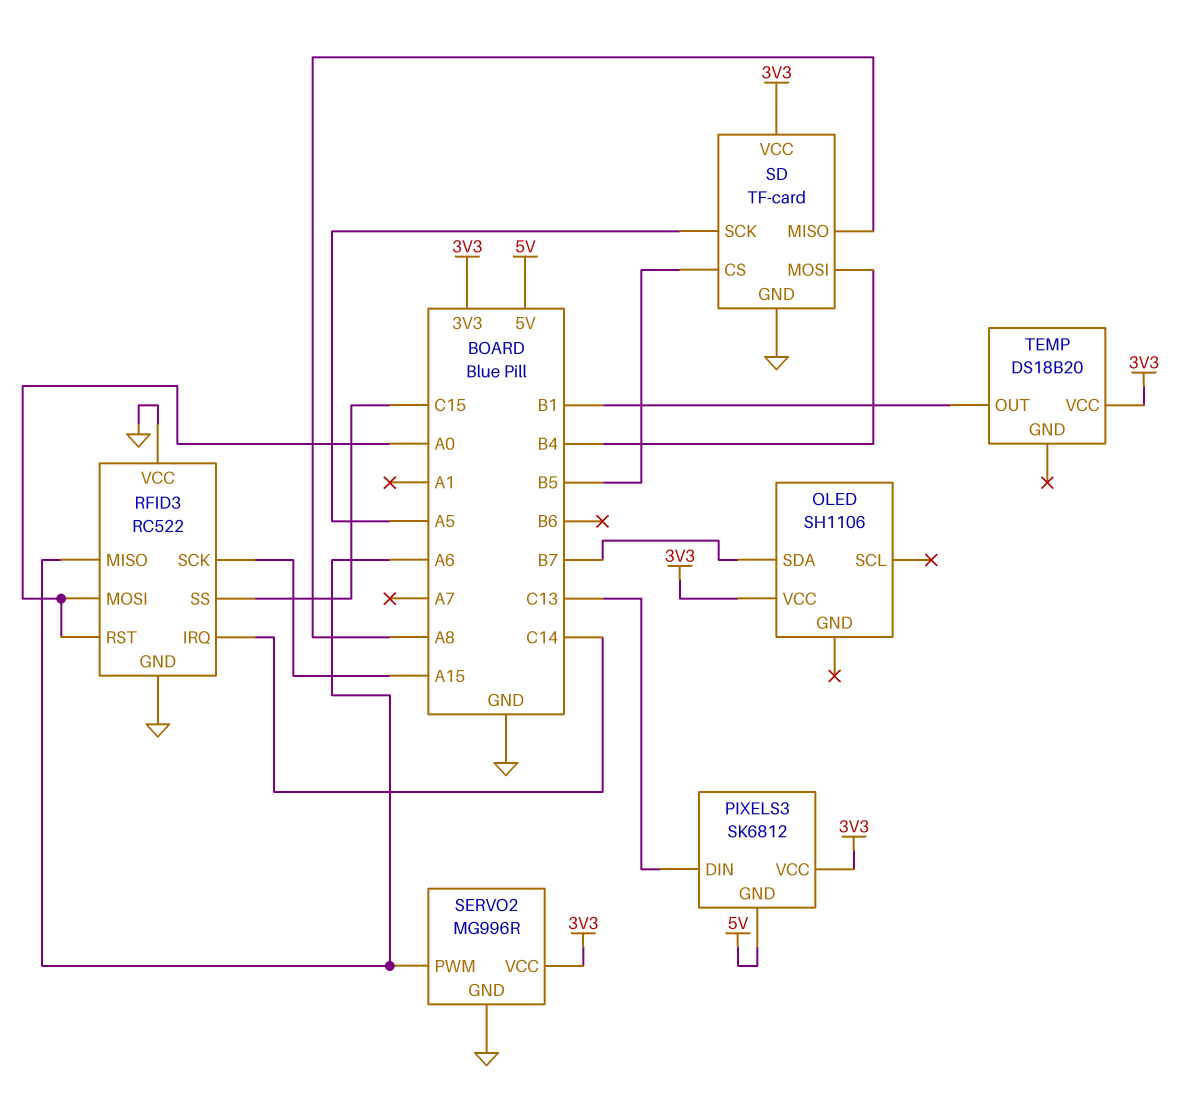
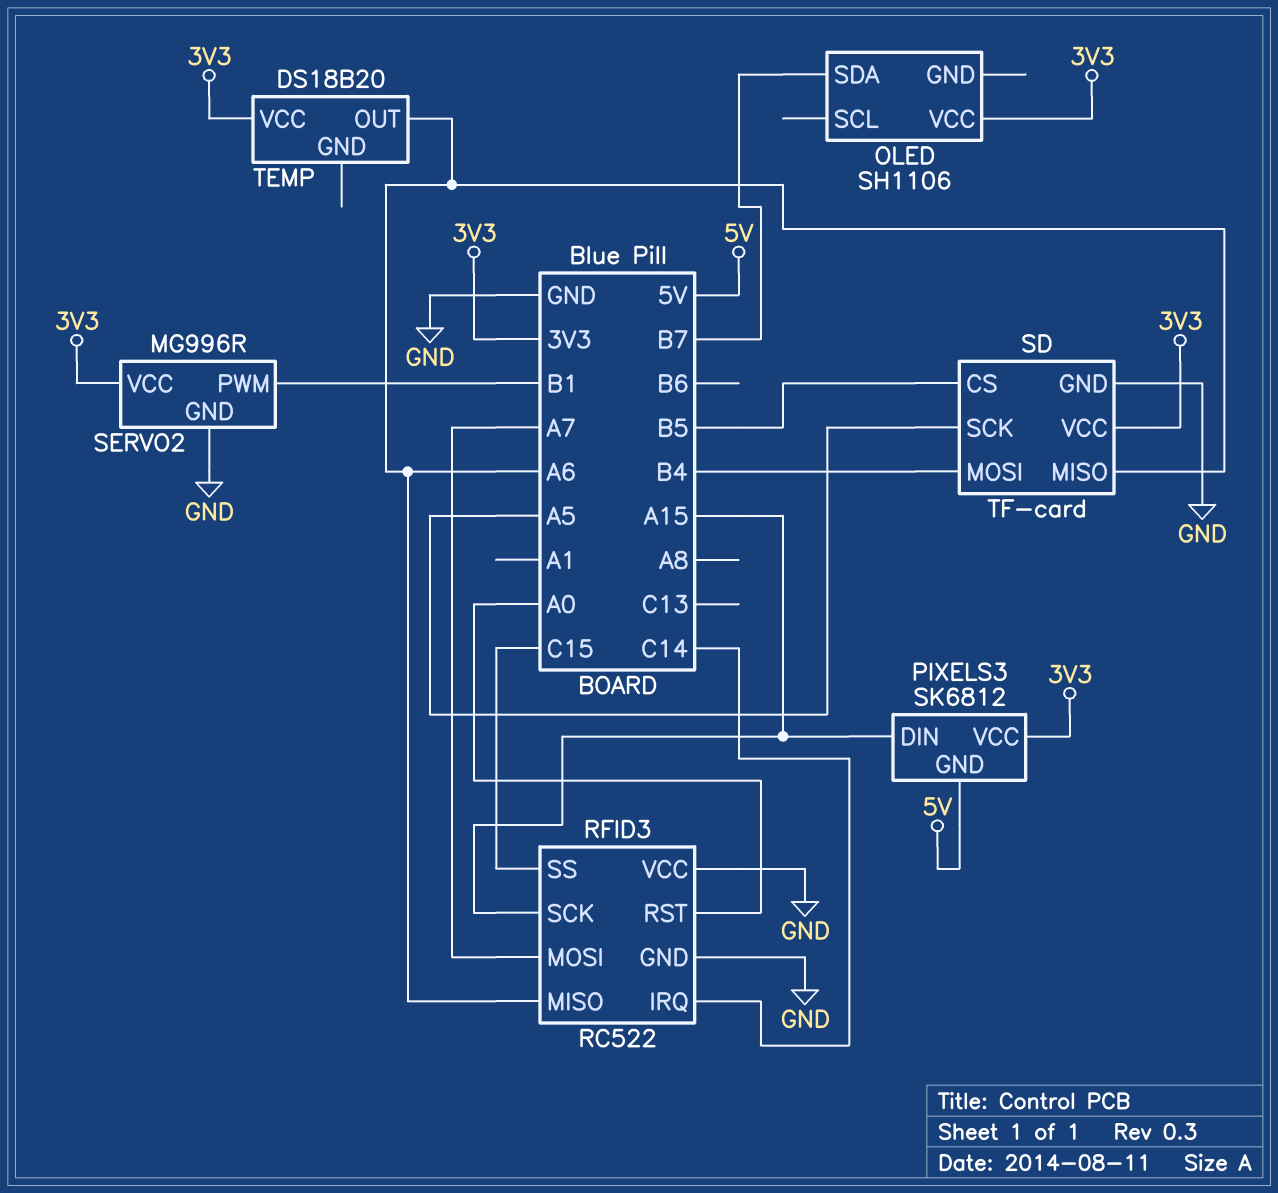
PIXELS3 pin DIN: C13 -> A15
RFID3 pin MOSI: A0 -> A7
SD pin MISO: A8 -> A6
SERVO2 pin PWM: A6 -> B1
TEMP pin OUT: B1 -> A6

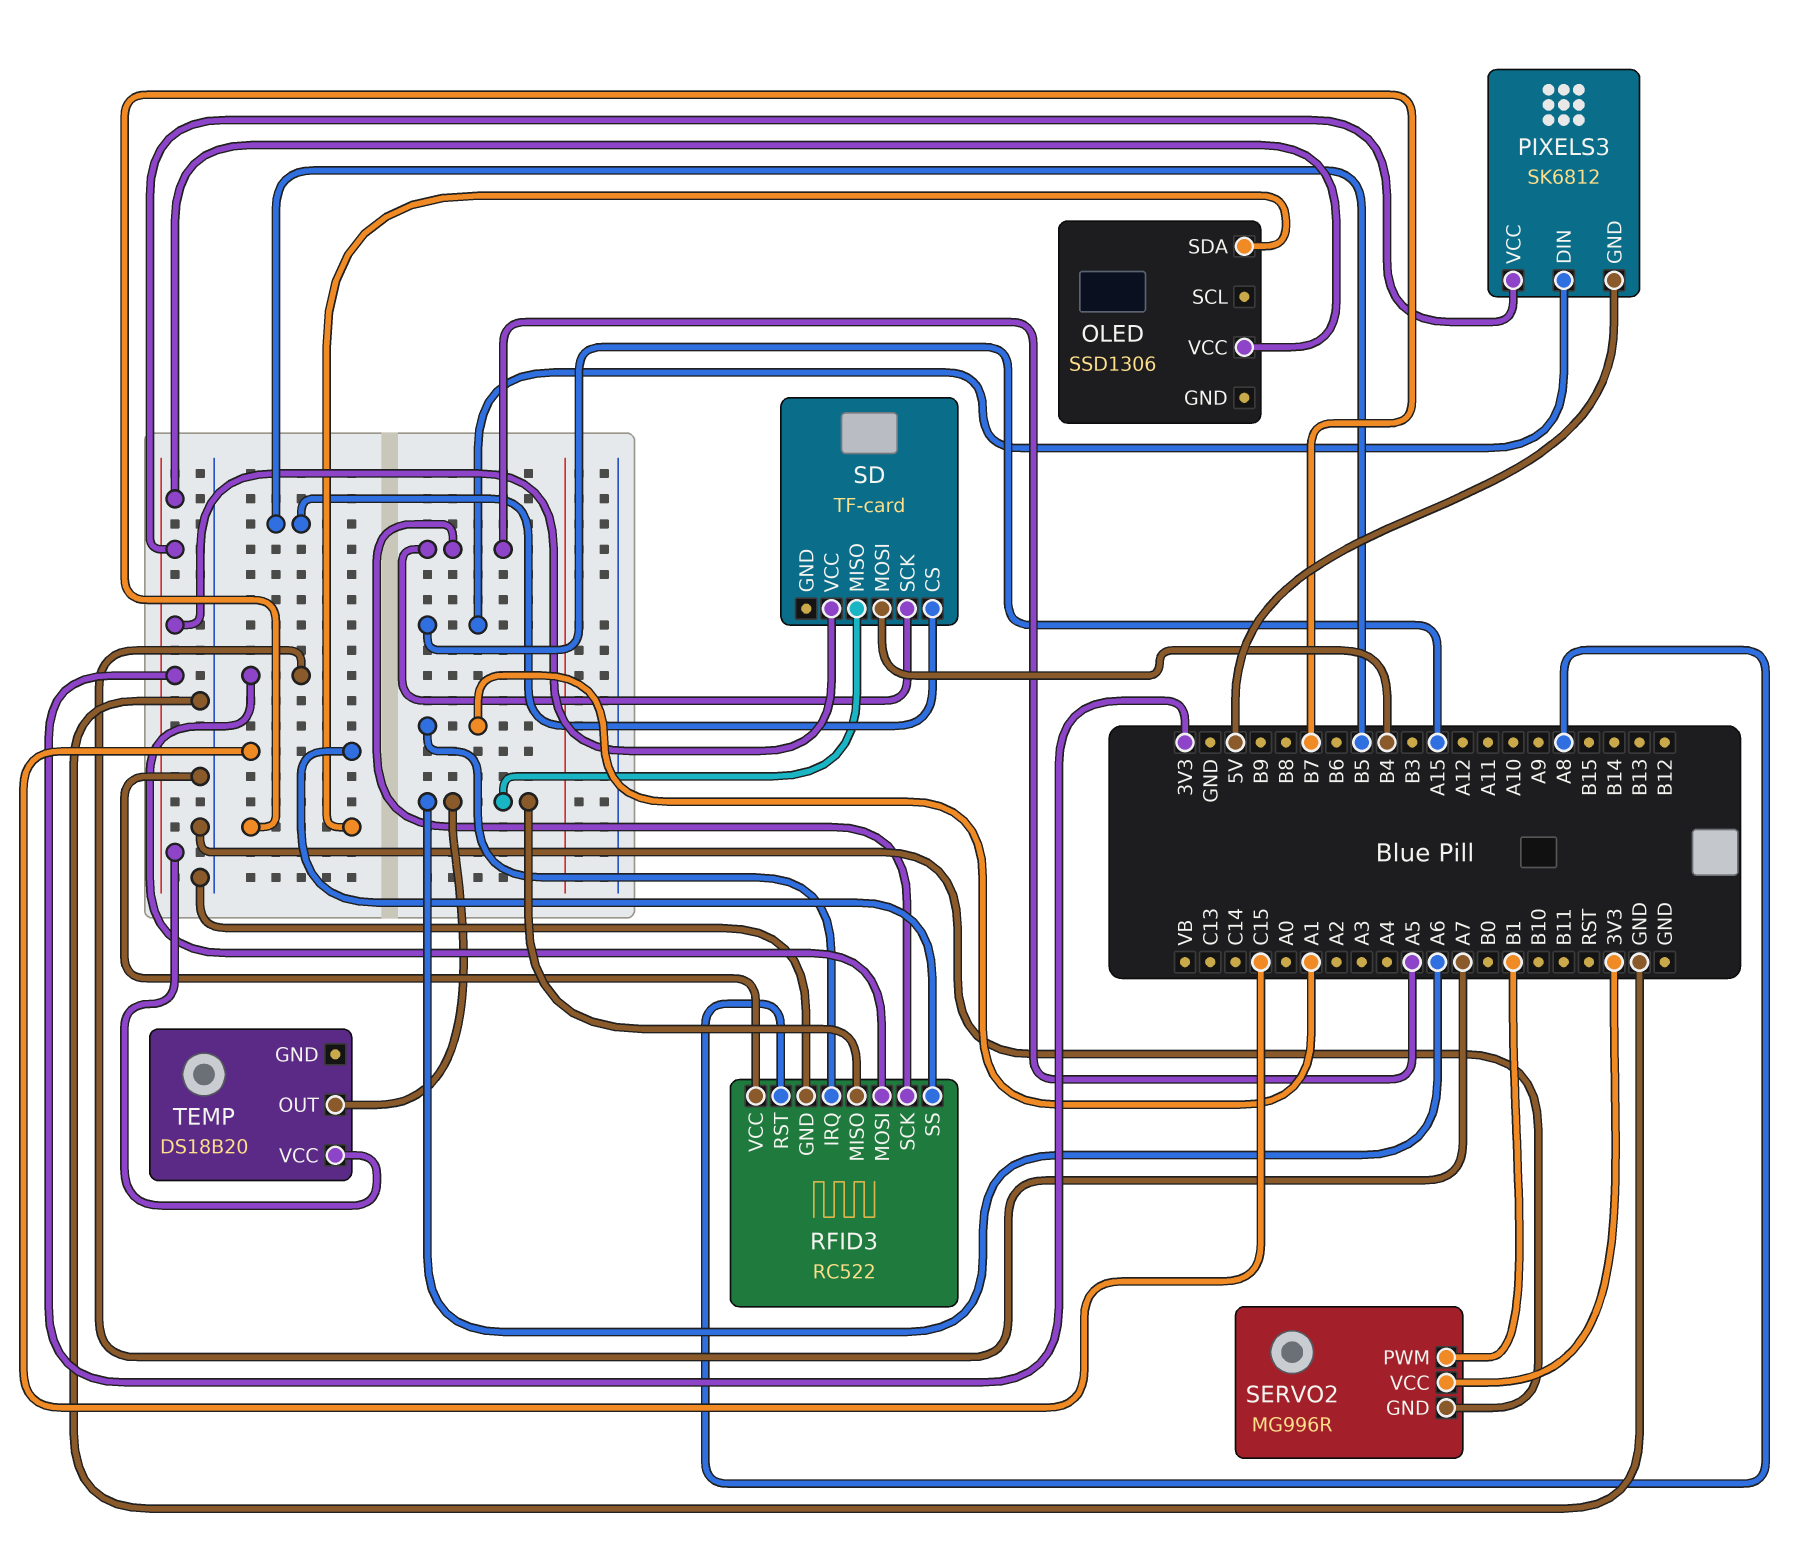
OLED: SH1106 -> SSD1306
RFID3 pin IRQ: C14 -> A1
RFID3 pin RST: A0 -> A8
RFID3 pin SCK: A15 -> A5
SD pin GND: GND -> none

